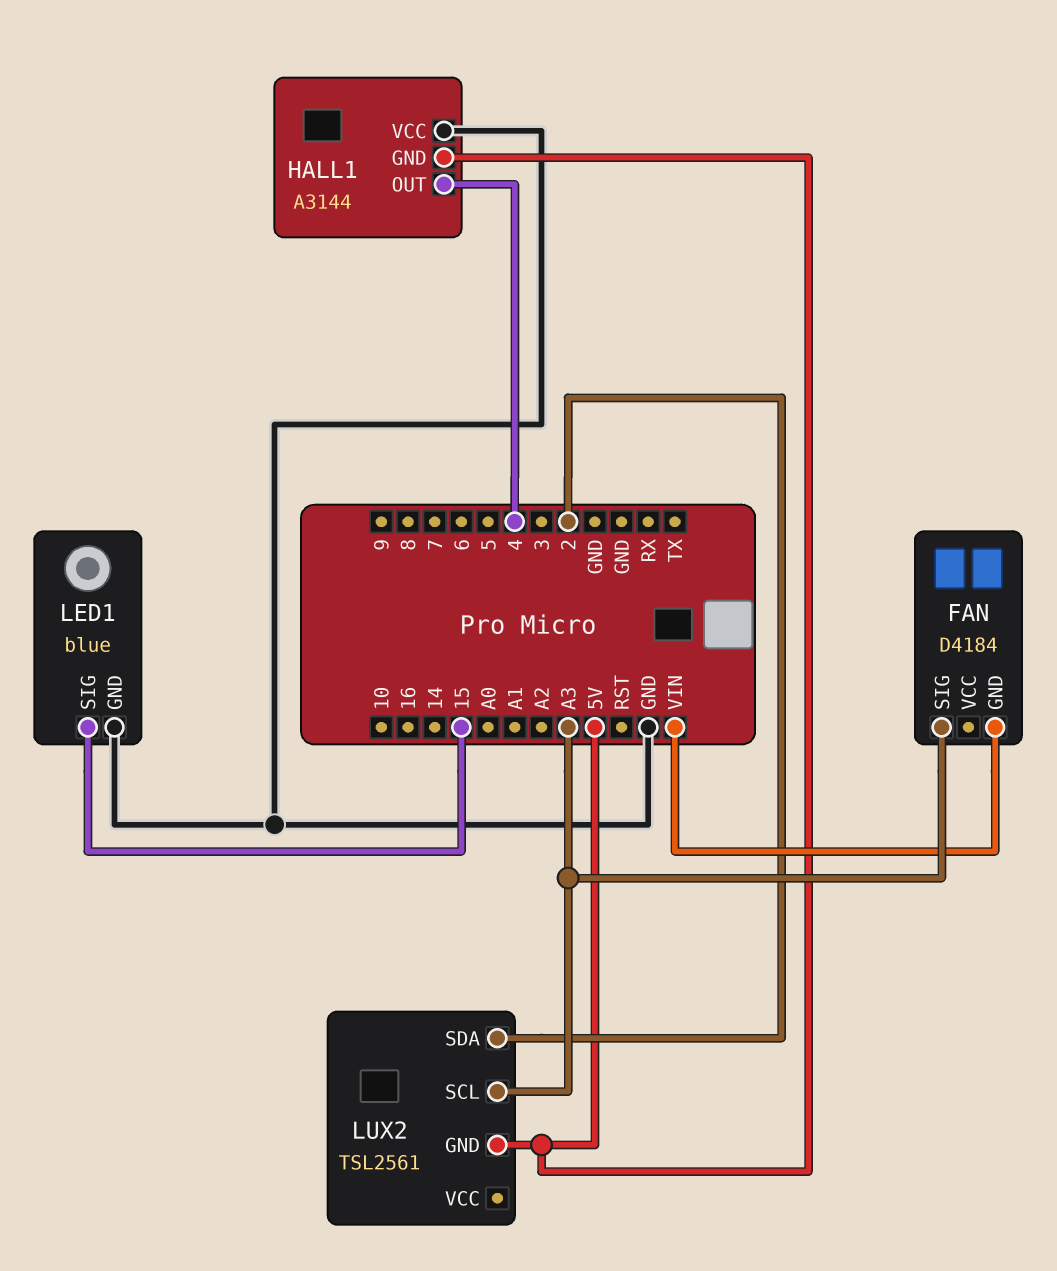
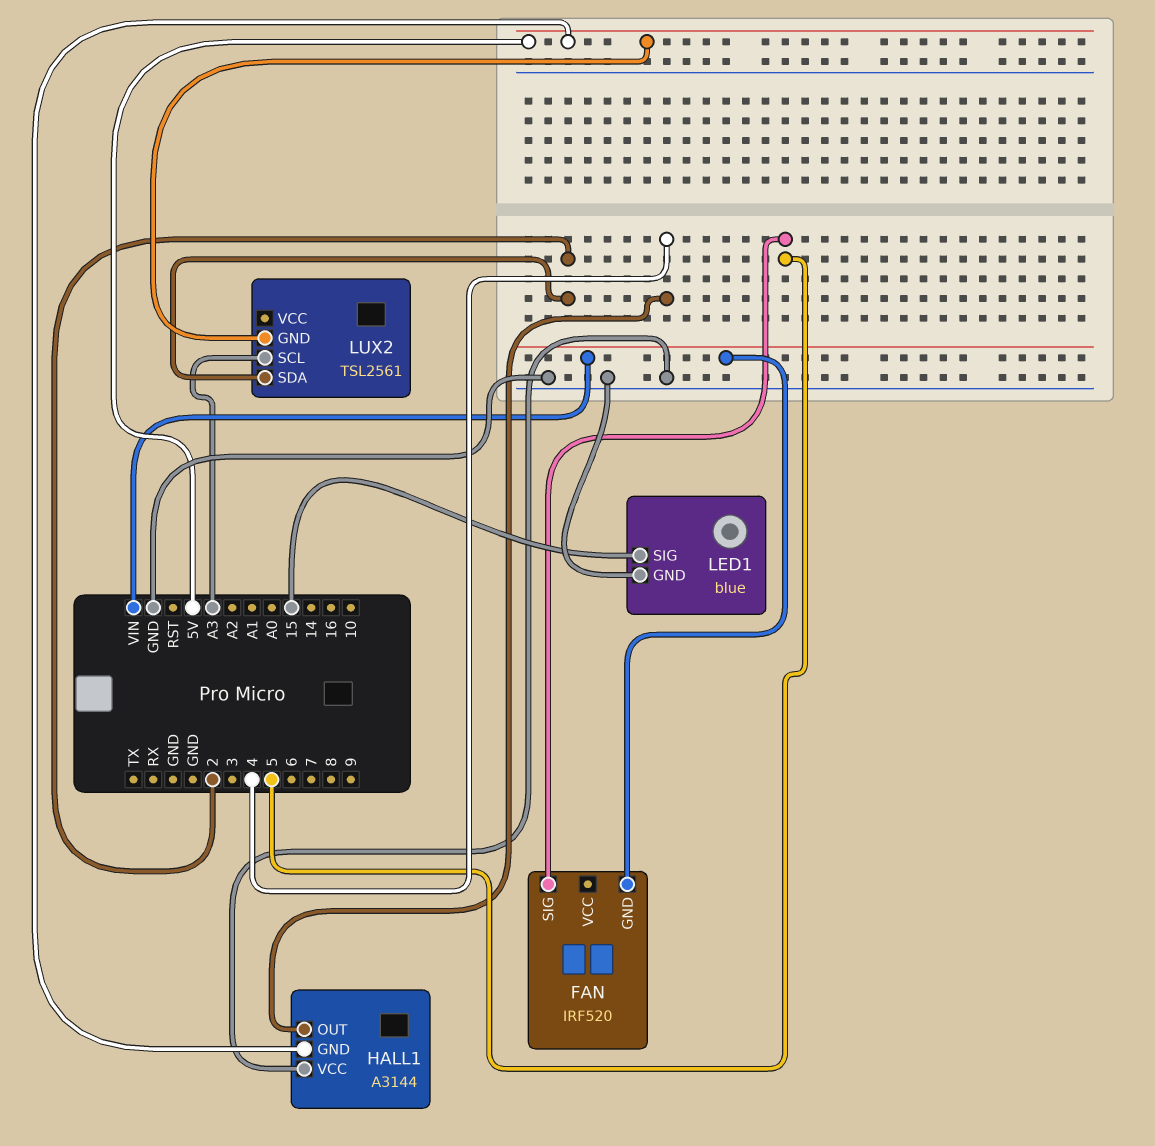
FAN: D4184 -> IRF520
FAN pin SIG: A3 -> 5

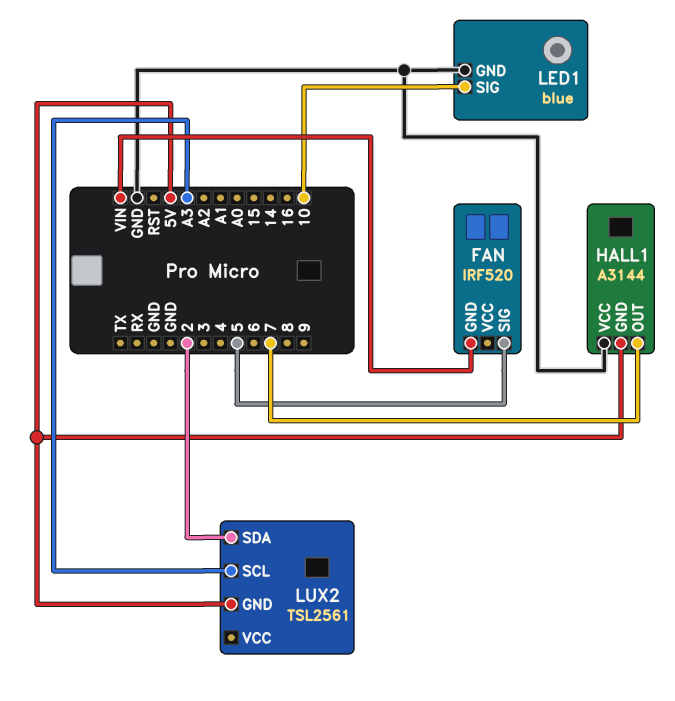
HALL1 pin OUT: 4 -> 7
LED1 pin SIG: 15 -> 10

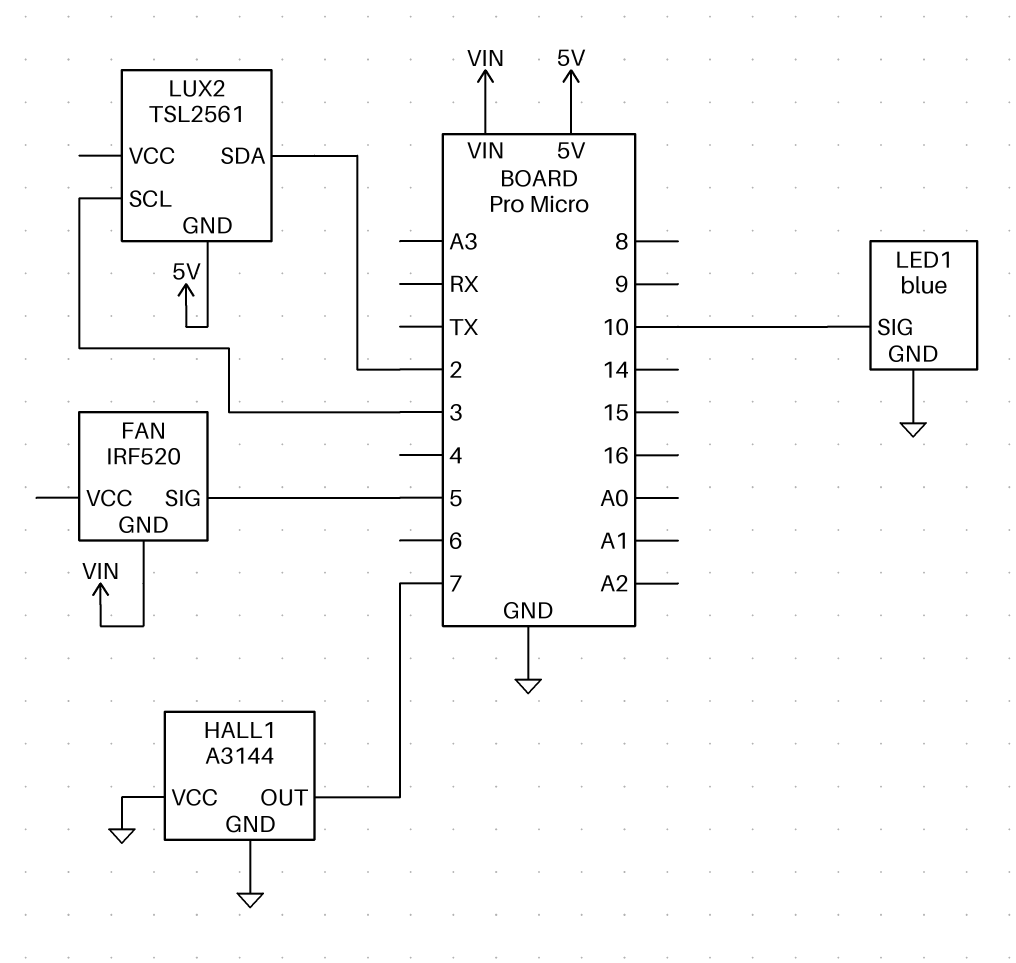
HALL1 pin GND: 5V -> GND
LUX2 pin SCL: A3 -> 3

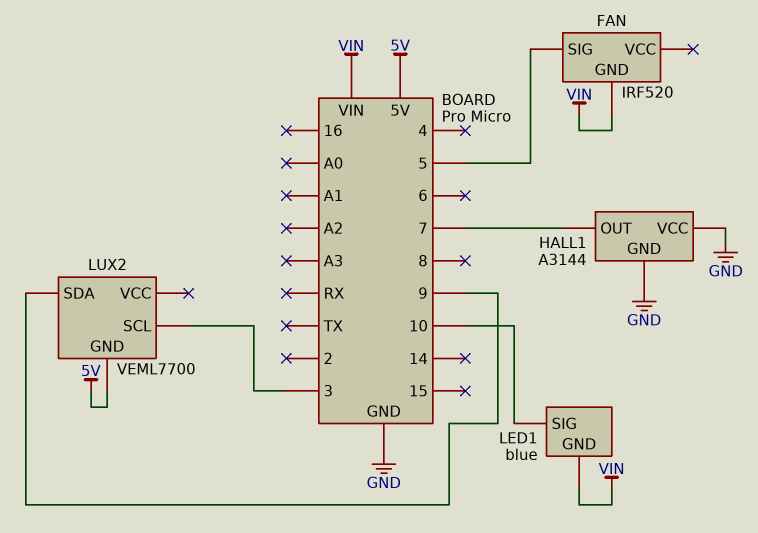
LED1 pin GND: GND -> VIN
LUX2: TSL2561 -> VEML7700
LUX2 pin SDA: 2 -> 9

